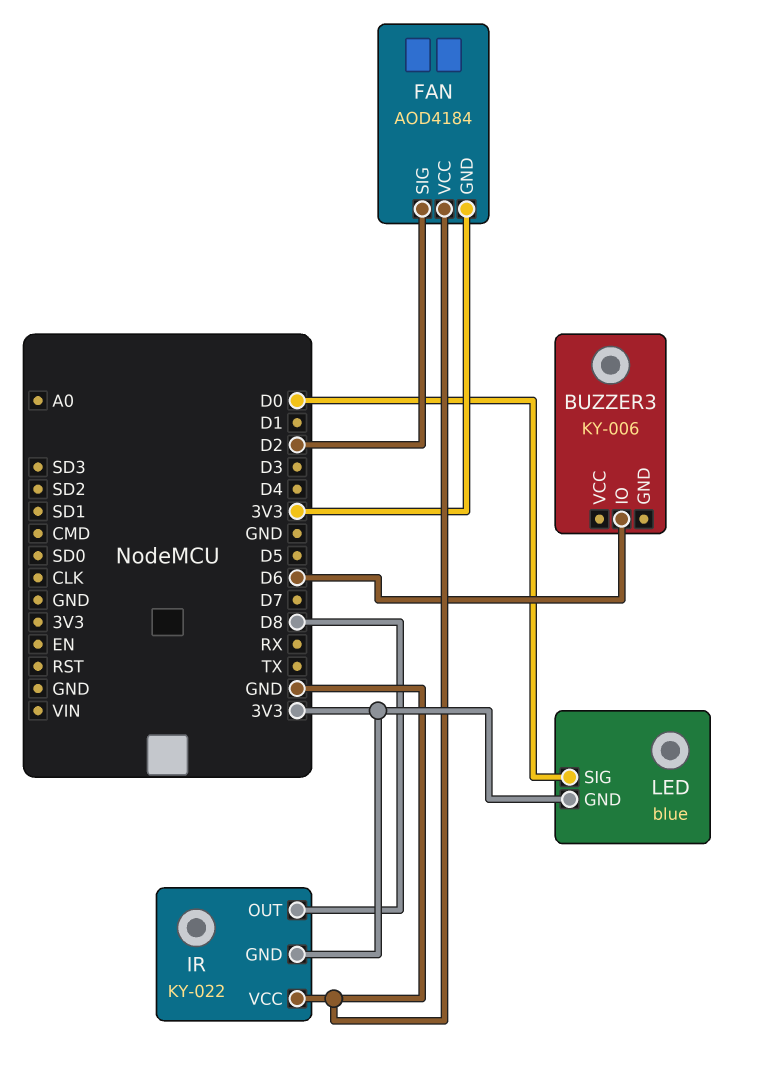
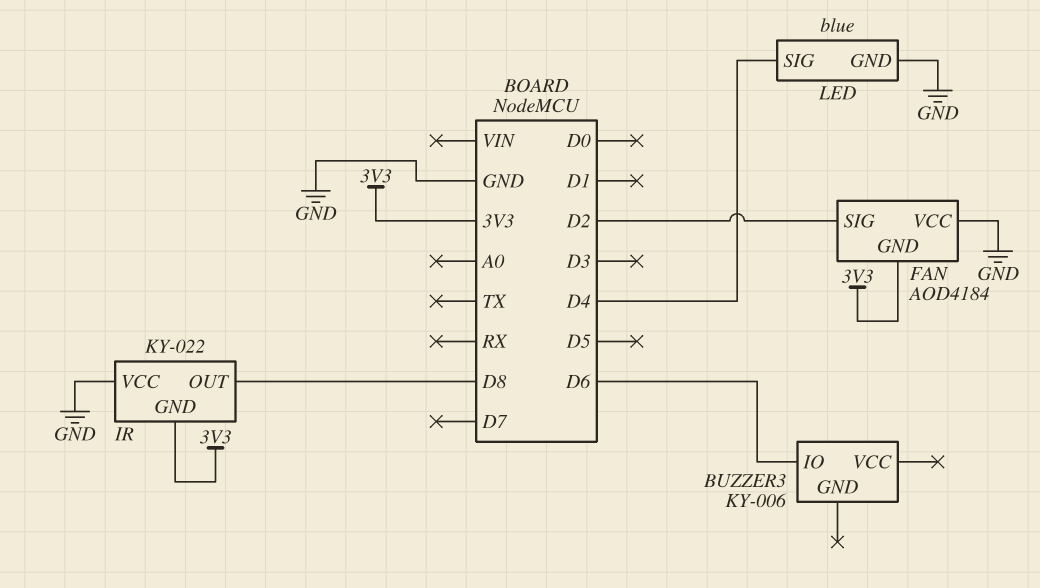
LED pin GND: 3V3 -> GND
LED pin SIG: D0 -> D4

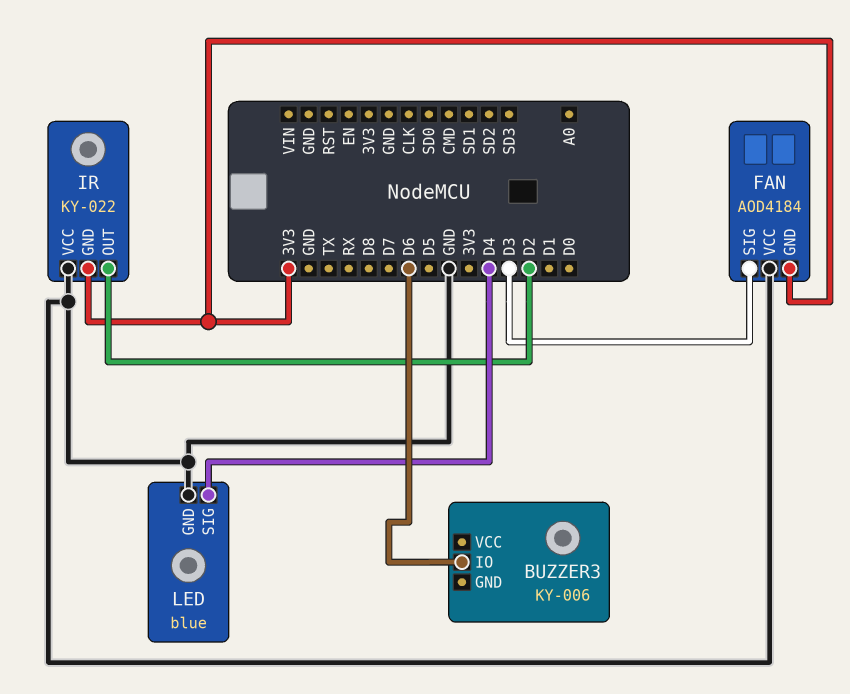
FAN pin SIG: D2 -> D3
IR pin OUT: D8 -> D2

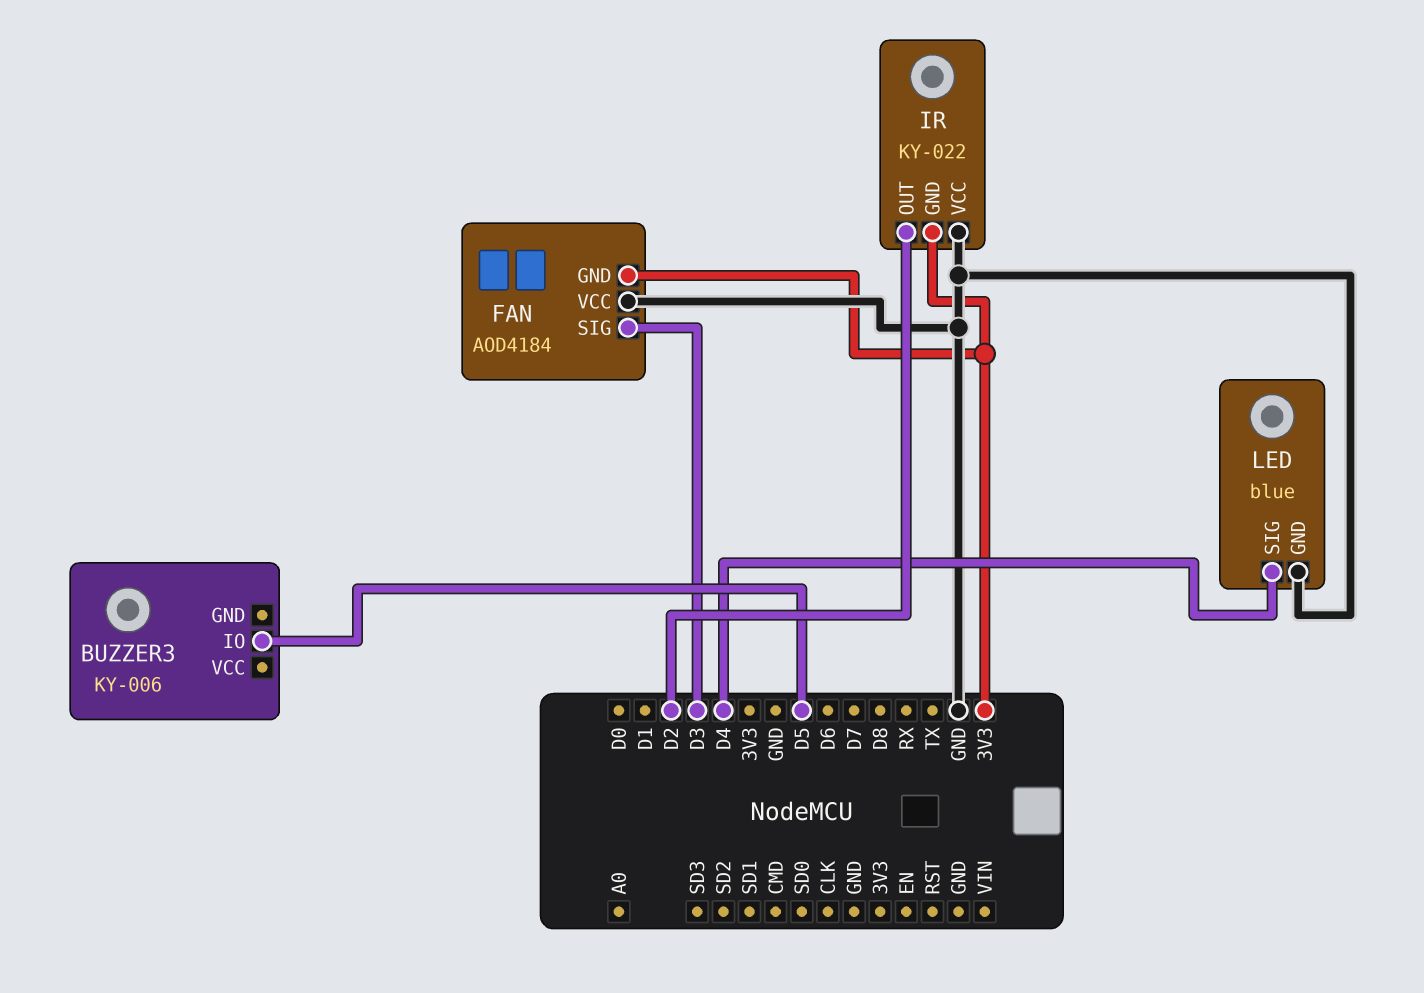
BUZZER3 pin IO: D6 -> D5

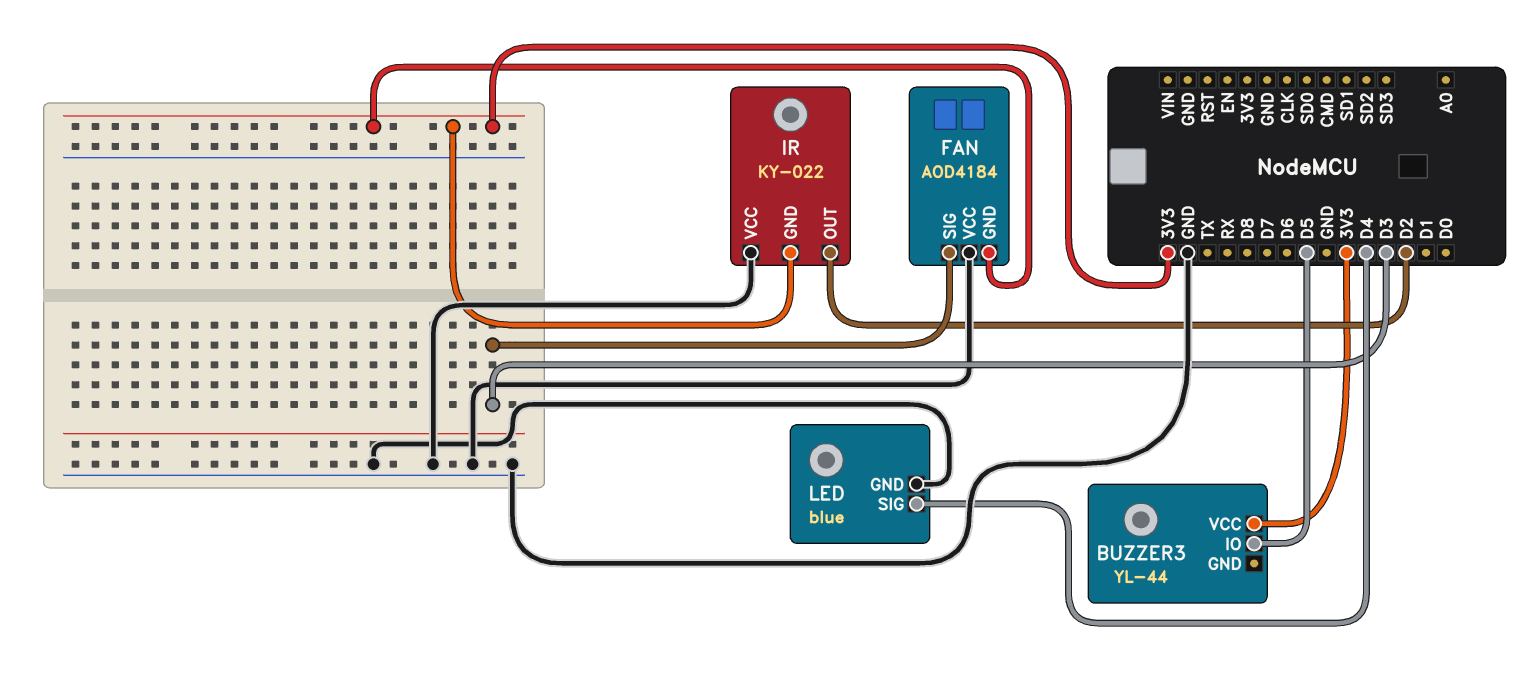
BUZZER3: KY-006 -> YL-44
BUZZER3 pin VCC: none -> 3V3

